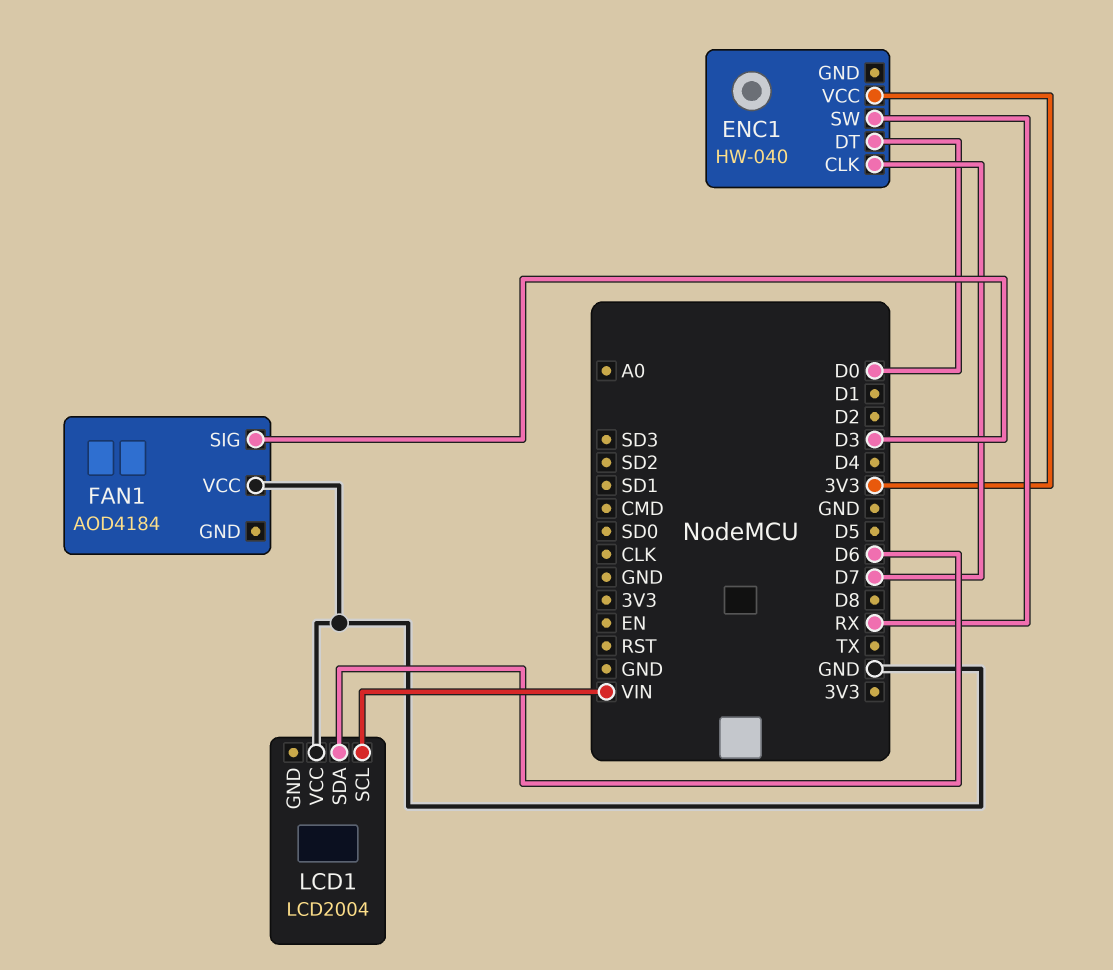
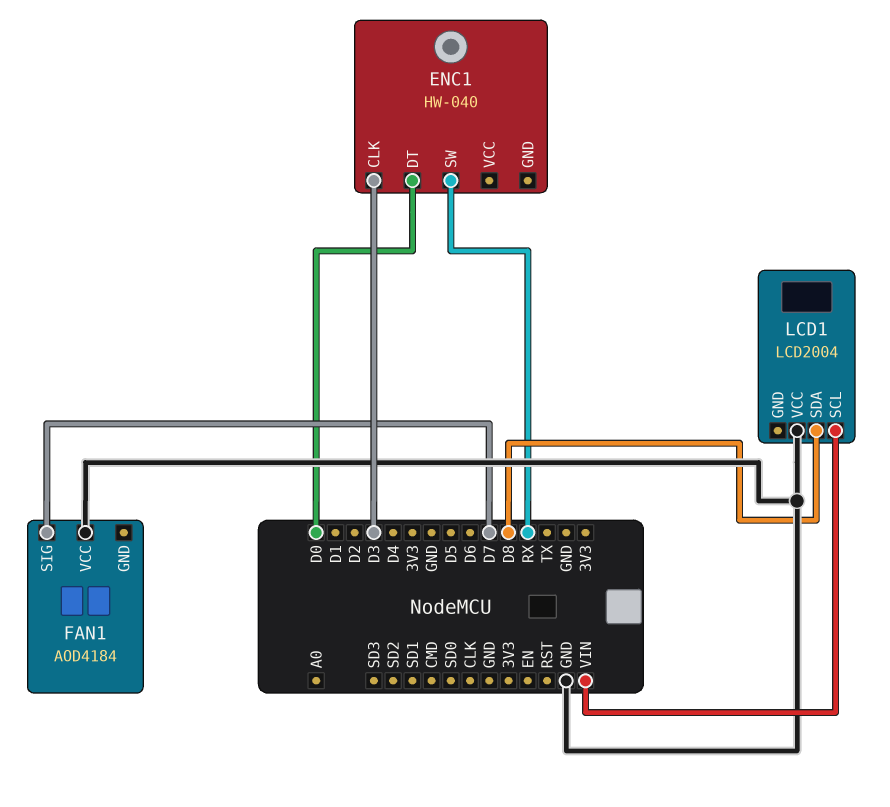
ENC1 pin CLK: D7 -> D3
ENC1 pin VCC: 3V3 -> none
FAN1 pin SIG: D3 -> D7
LCD1 pin SDA: D6 -> D8

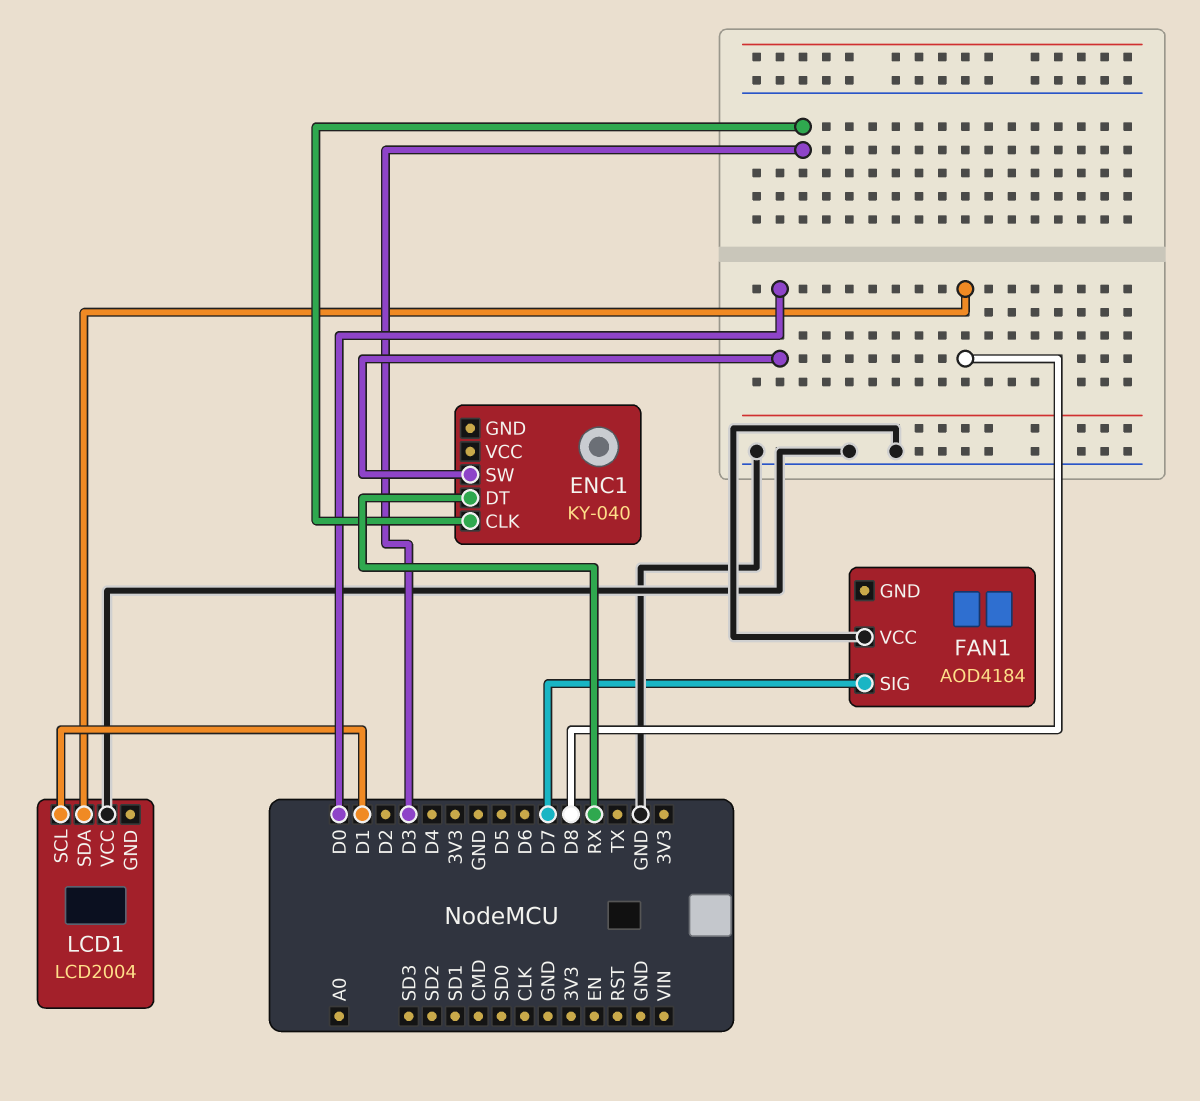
ENC1: HW-040 -> KY-040
ENC1 pin DT: D0 -> RX
ENC1 pin SW: RX -> D0
LCD1 pin SCL: VIN -> D1

